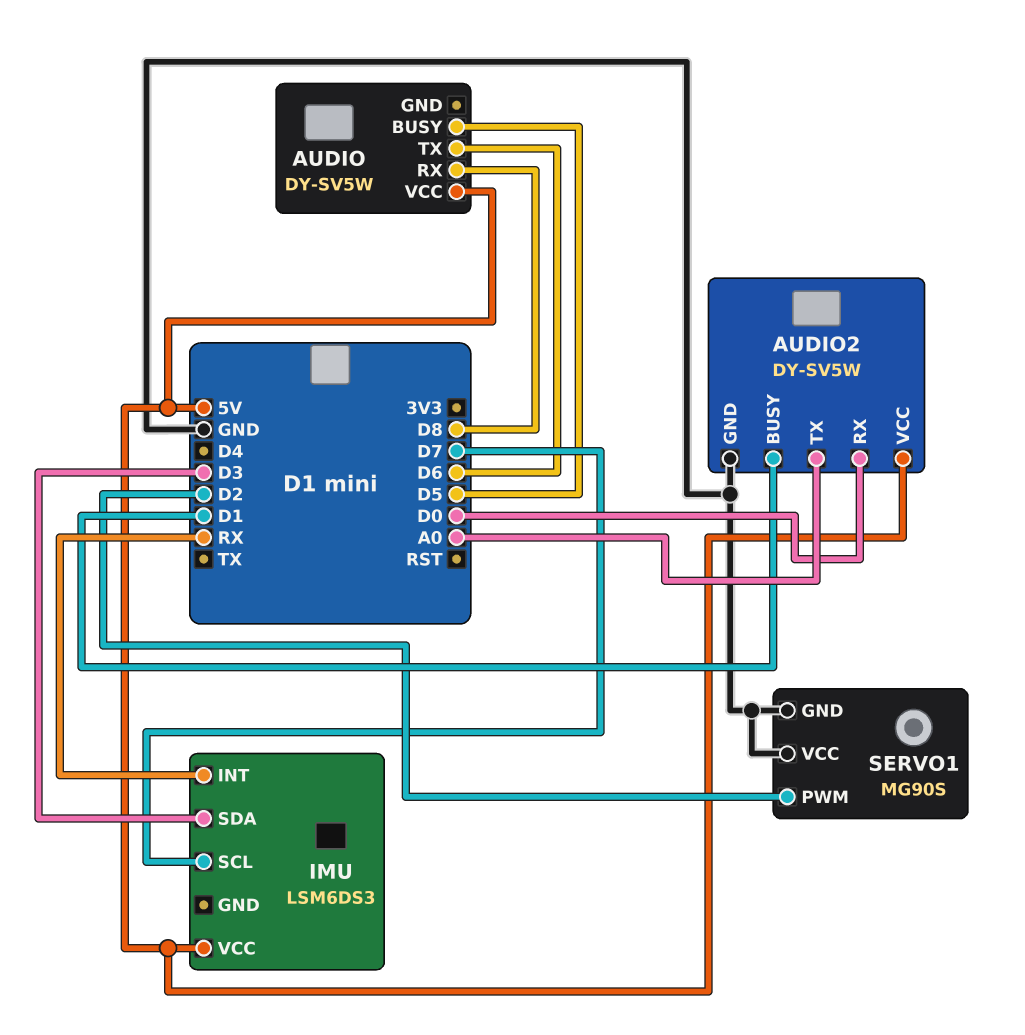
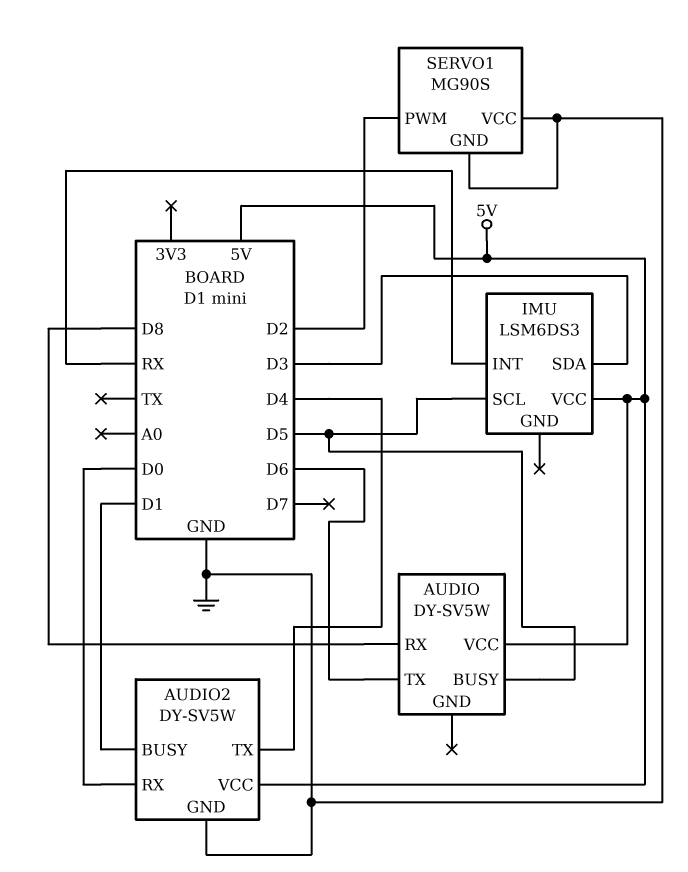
AUDIO2 pin TX: A0 -> D4
IMU pin SCL: D7 -> D5

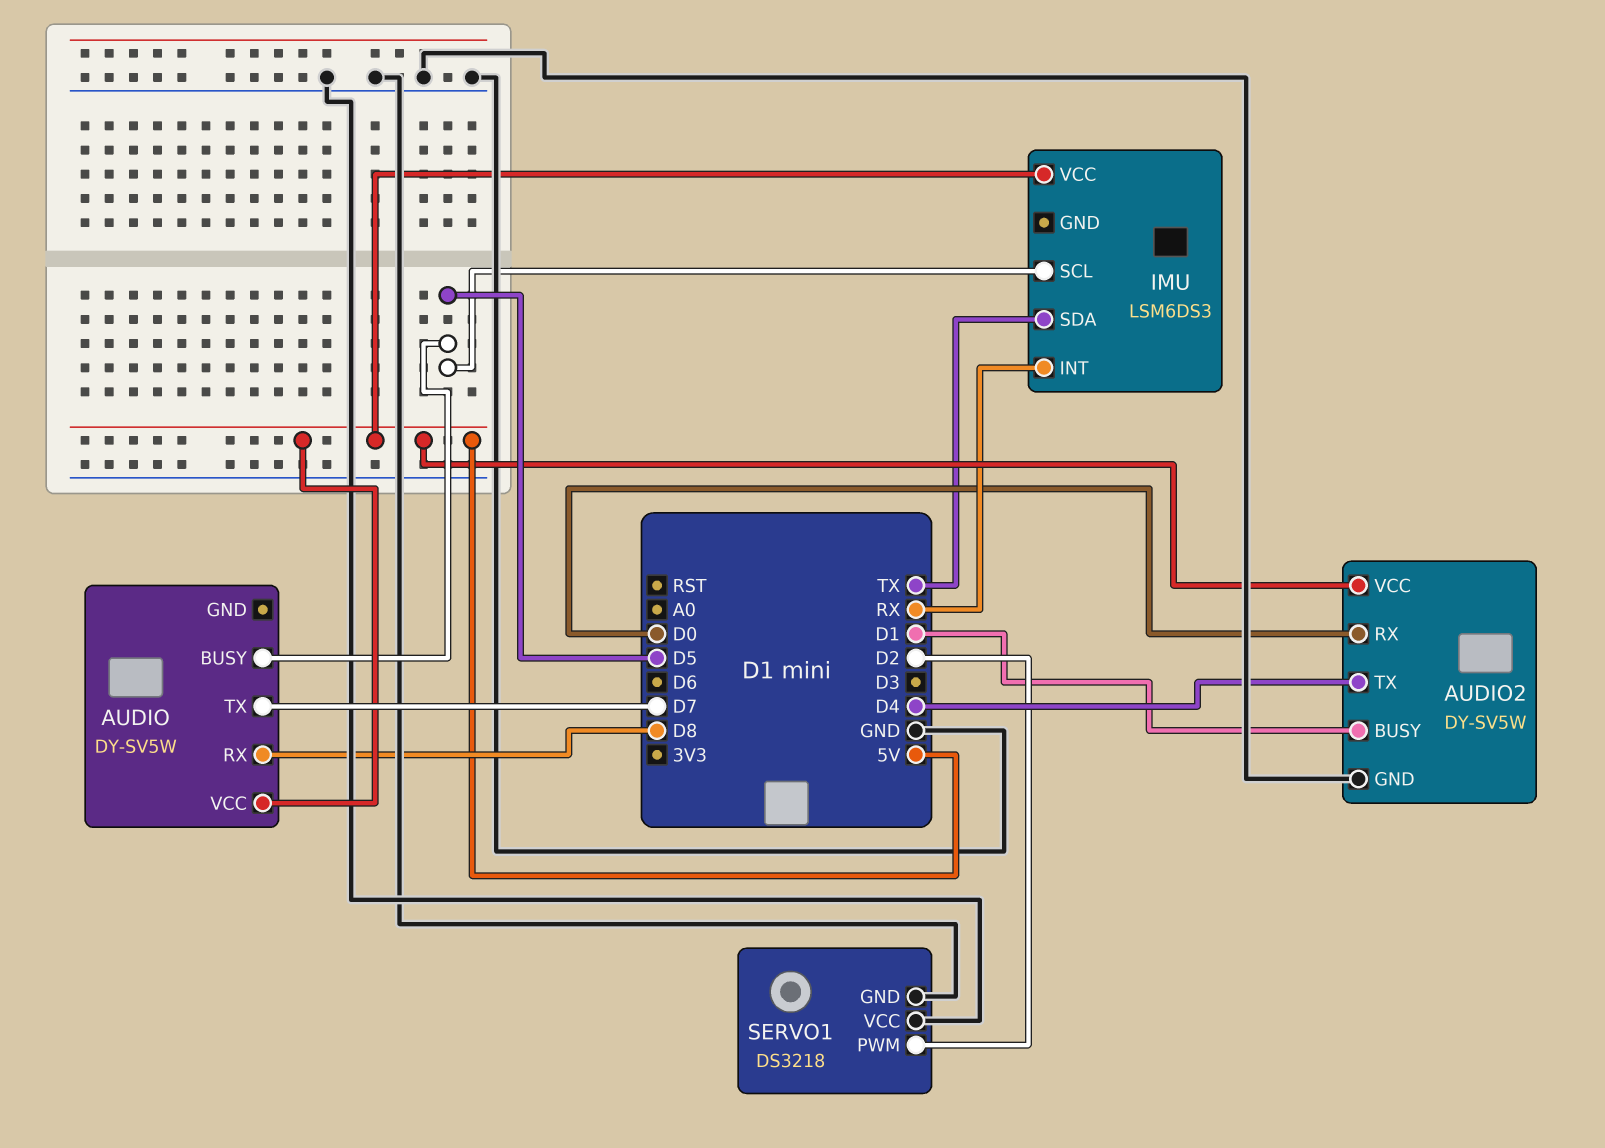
AUDIO pin TX: D6 -> D7
IMU pin SDA: D3 -> TX
SERVO1: MG90S -> DS3218

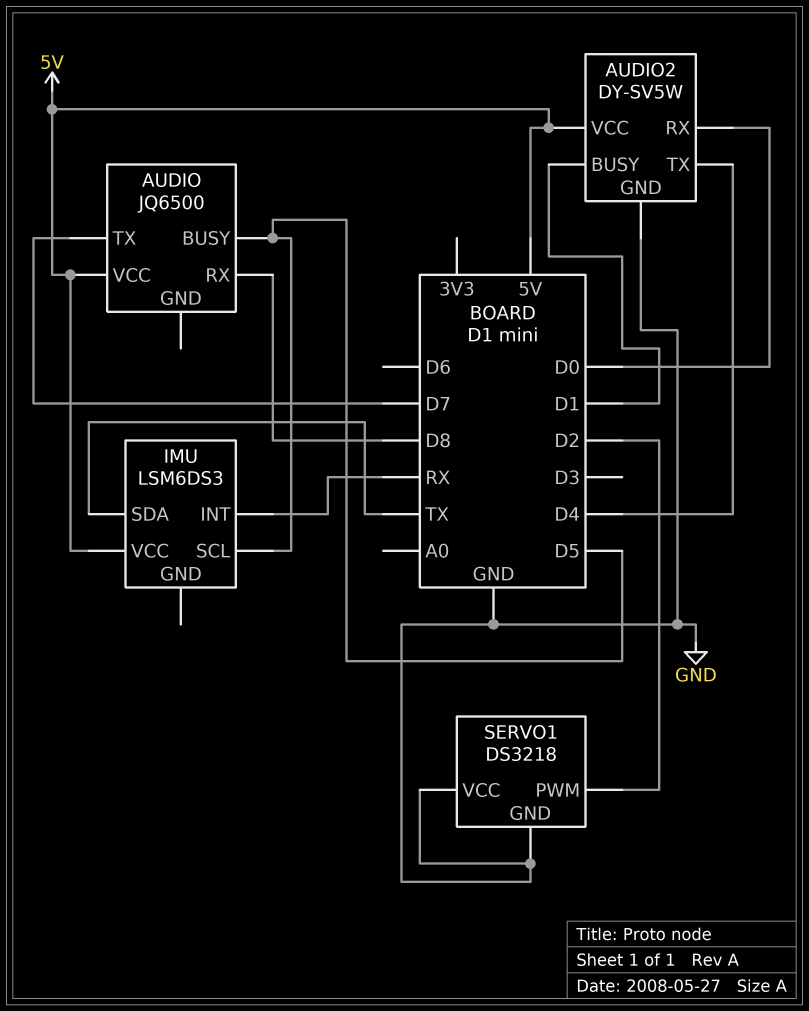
AUDIO: DY-SV5W -> JQ6500

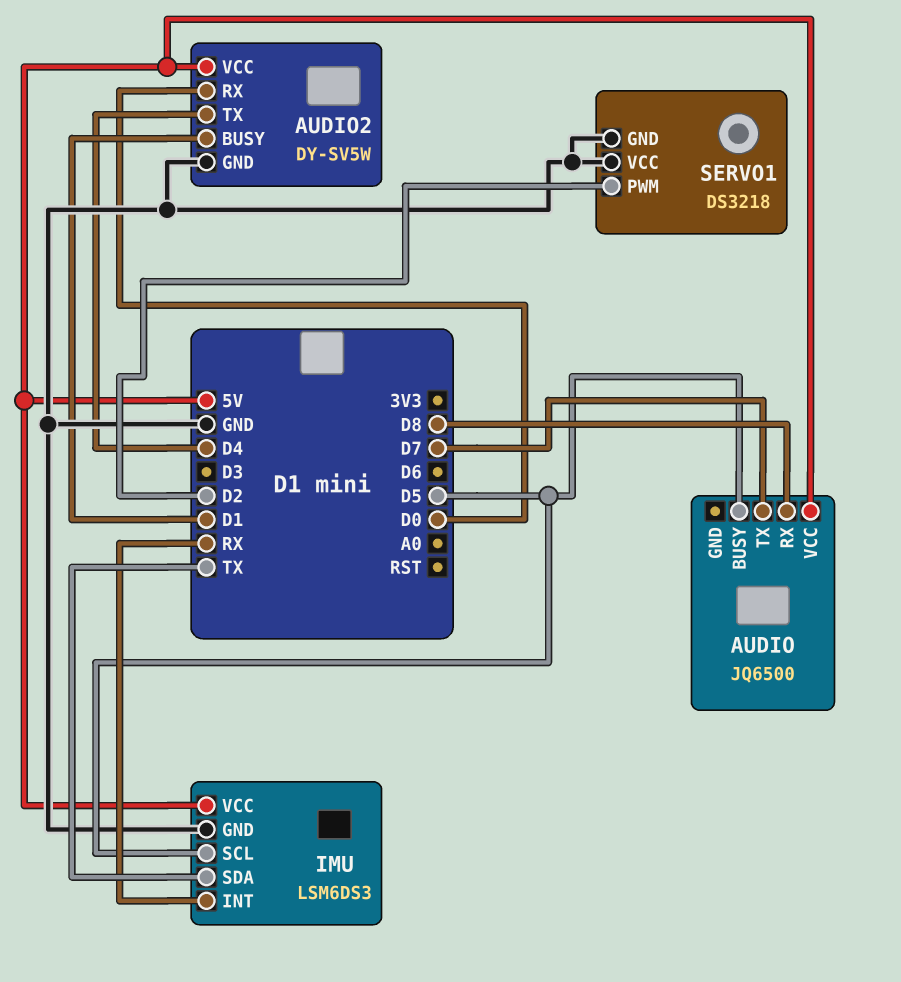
IMU pin GND: none -> GND

